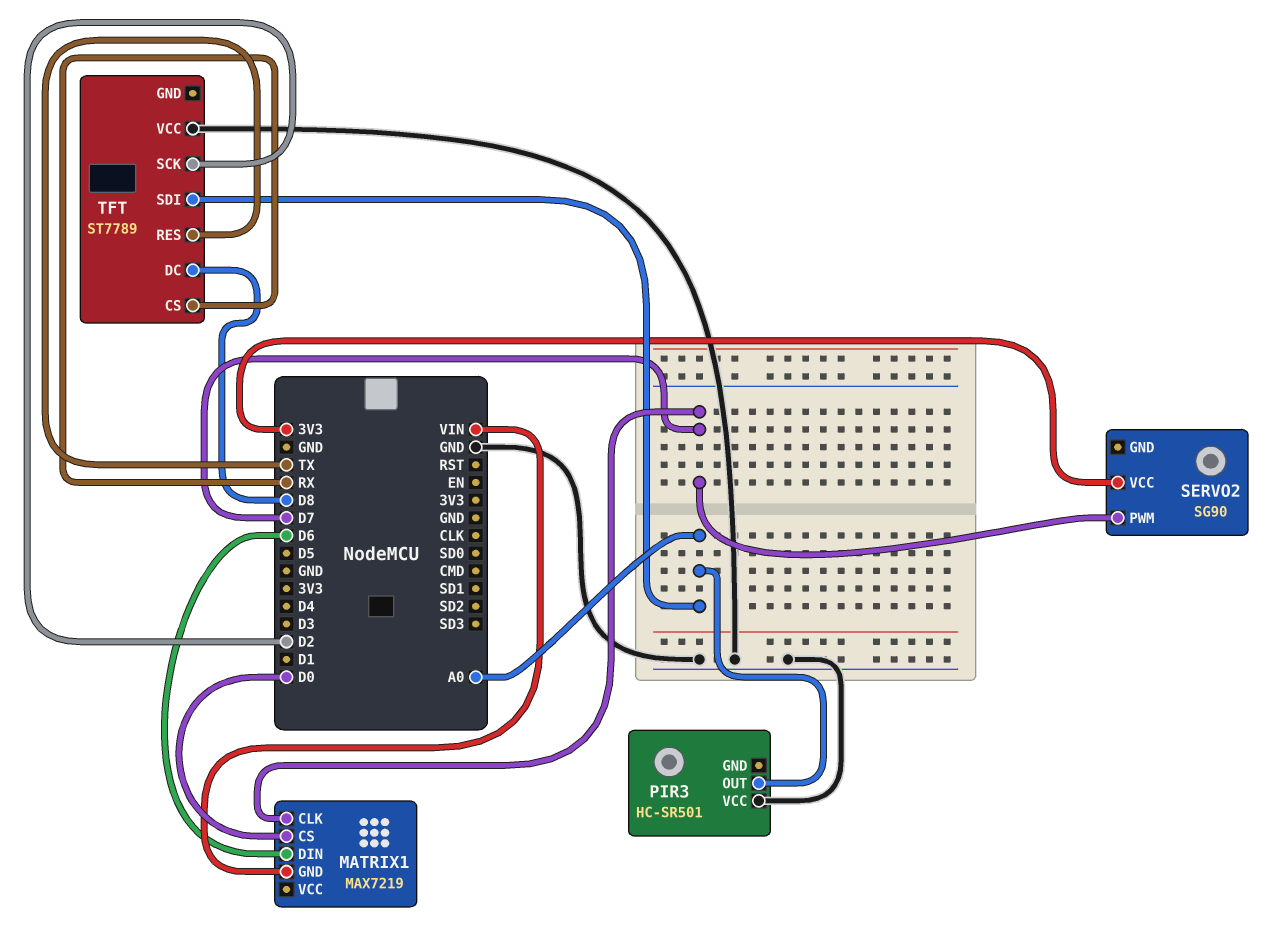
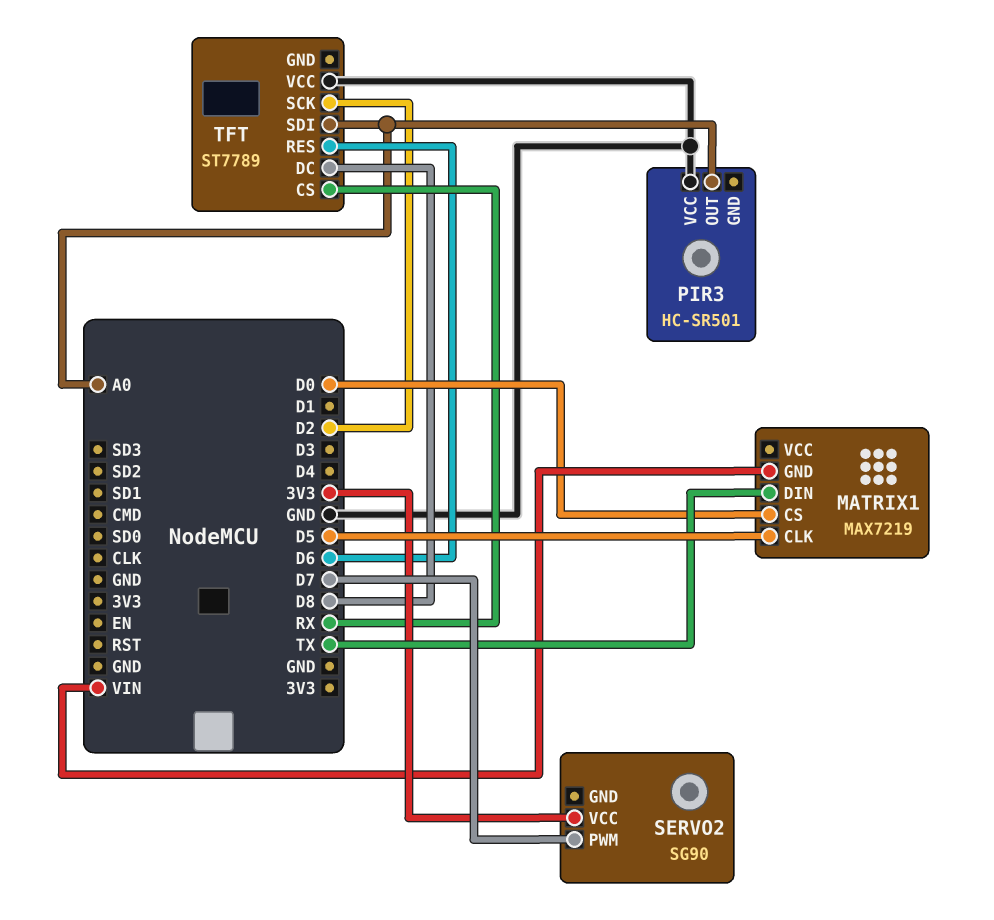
MATRIX1 pin CLK: D7 -> D5
MATRIX1 pin DIN: D6 -> TX
TFT pin RES: TX -> D6

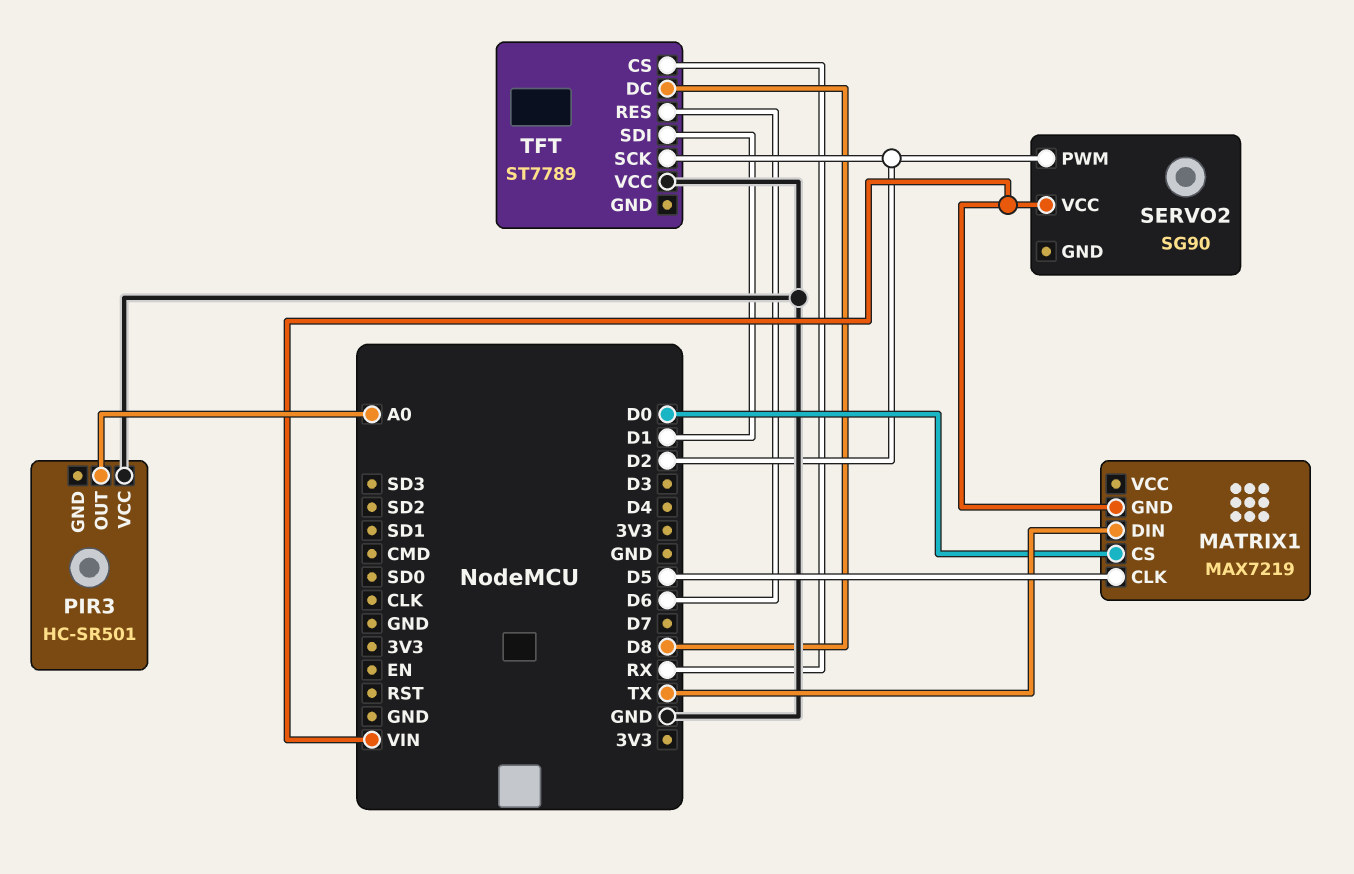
SERVO2 pin PWM: D7 -> D2
SERVO2 pin VCC: 3V3 -> VIN
TFT pin SDI: A0 -> D1

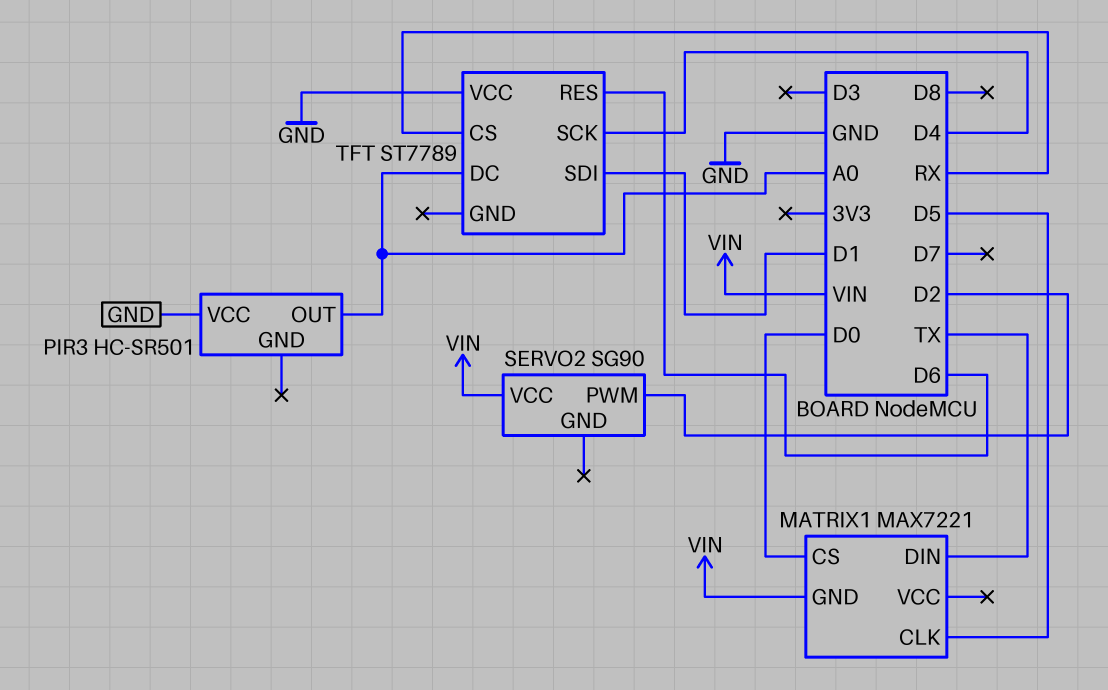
MATRIX1: MAX7219 -> MAX7221
TFT pin DC: D8 -> A0
TFT pin SCK: D2 -> D4

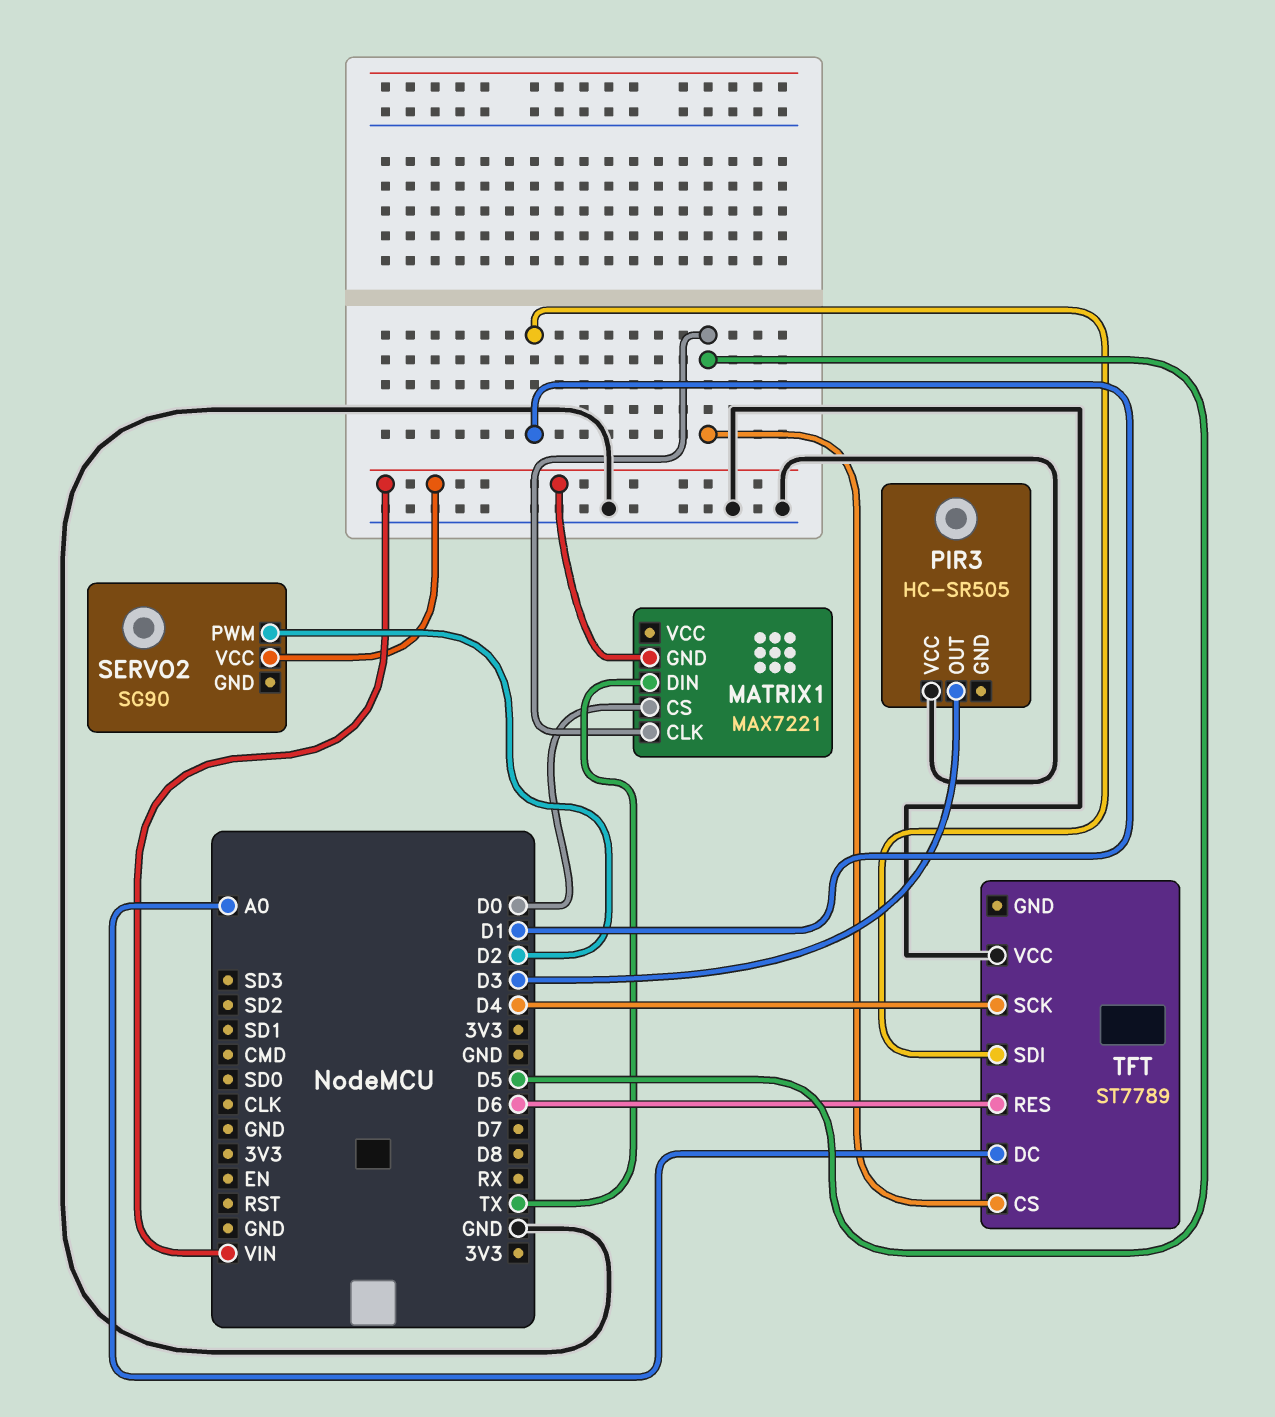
PIR3: HC-SR501 -> HC-SR505
PIR3 pin OUT: A0 -> D3
TFT pin CS: RX -> D5

